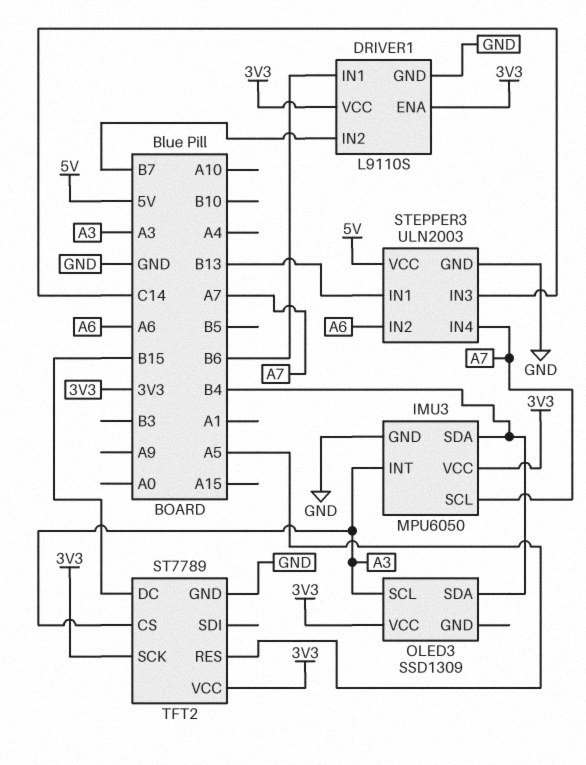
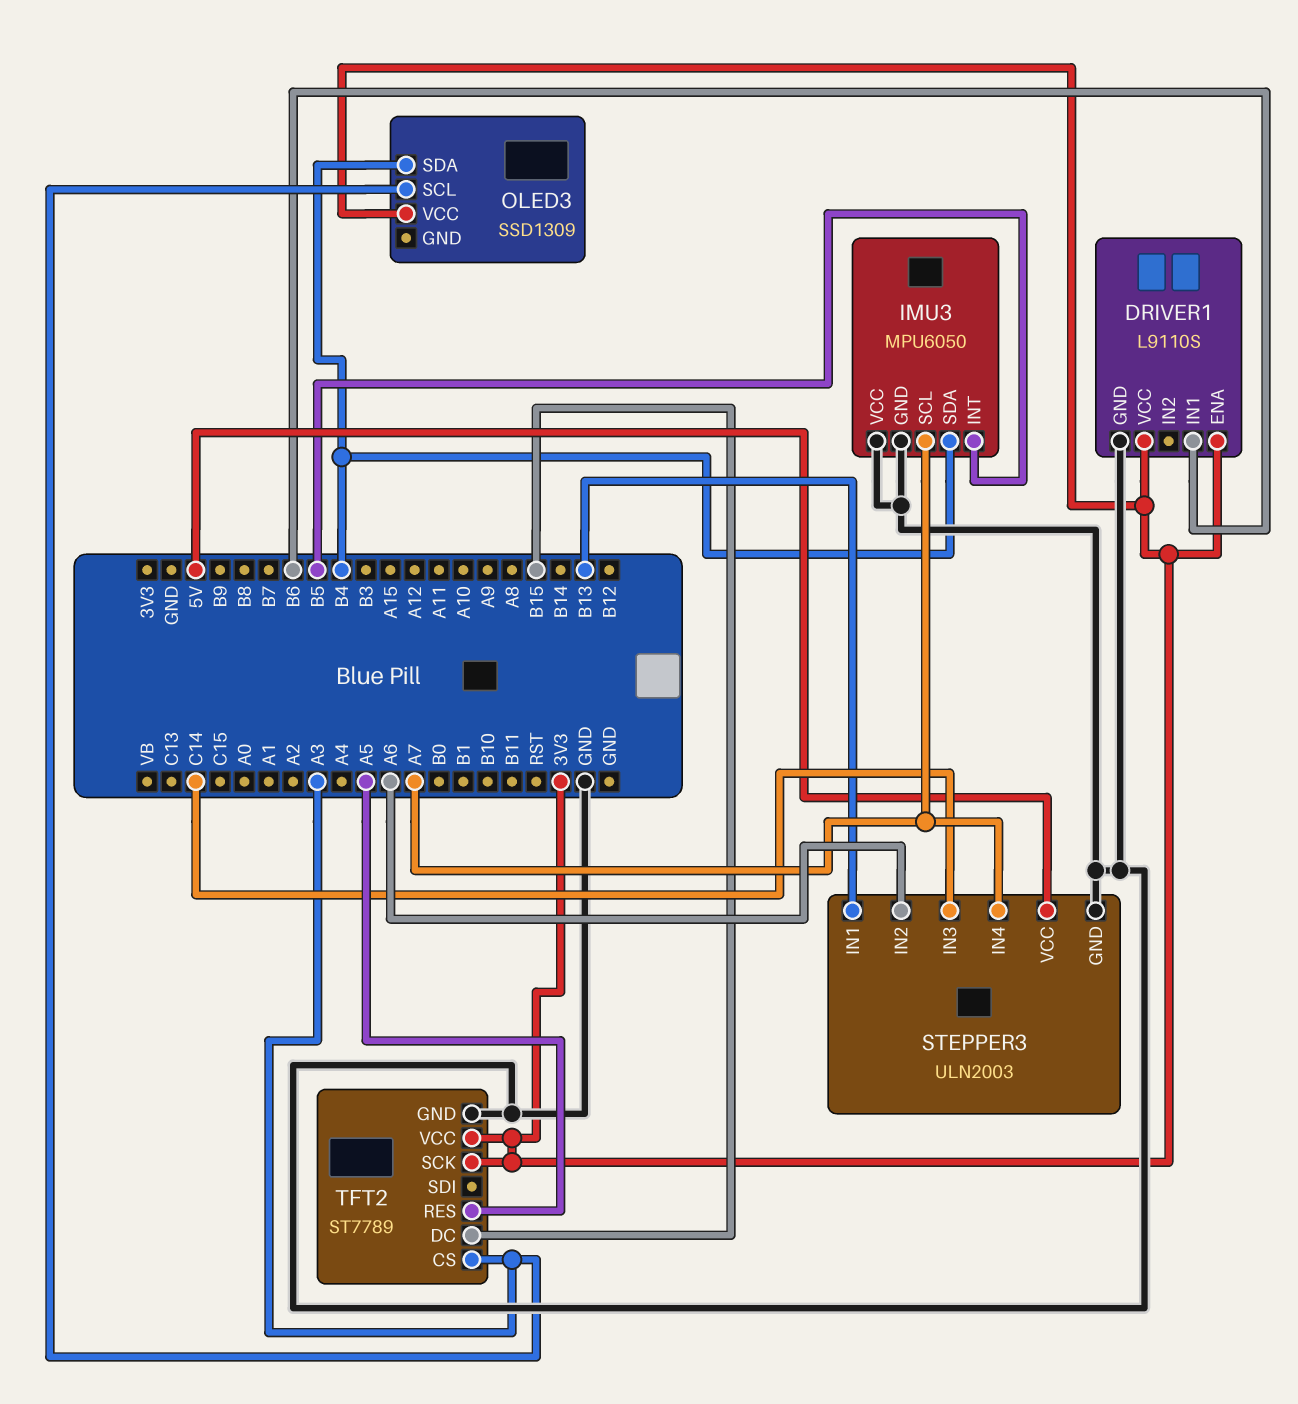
DRIVER1 pin IN2: B7 -> none
IMU3 pin INT: A3 -> B5
IMU3 pin VCC: 3V3 -> GND

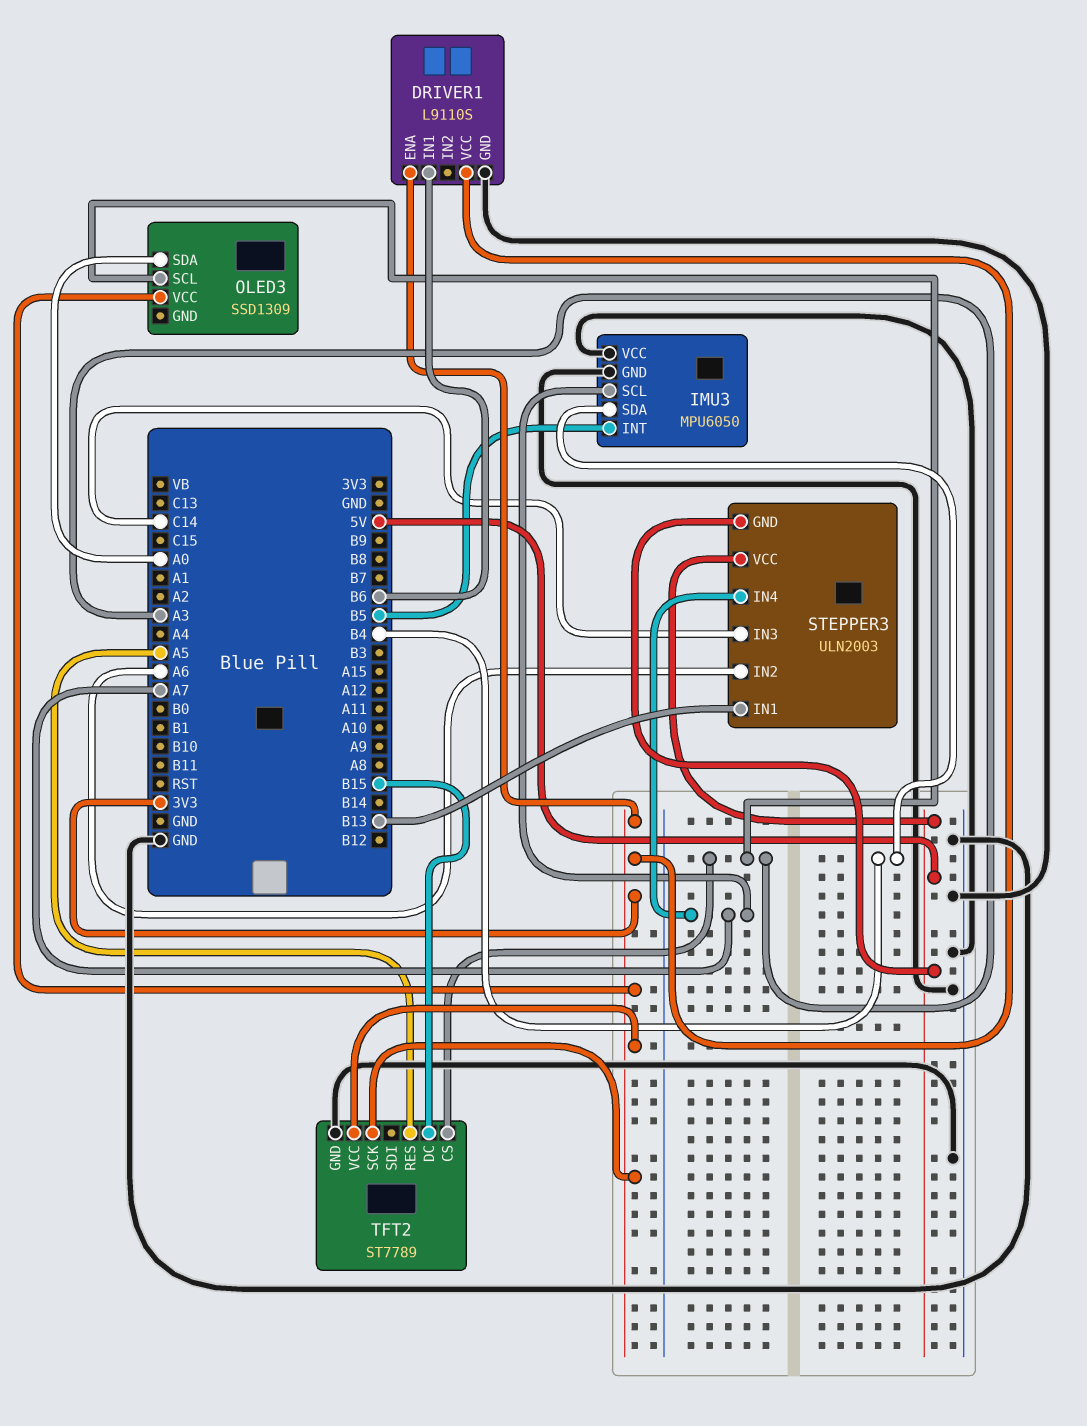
OLED3 pin SDA: B4 -> A0
STEPPER3 pin GND: GND -> 5V

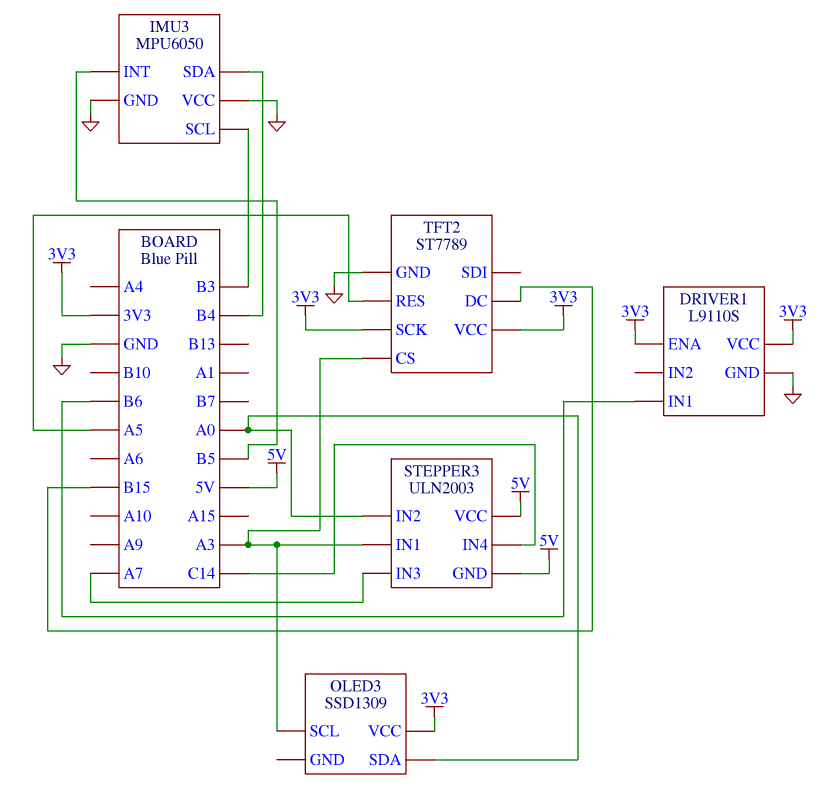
IMU3 pin SCL: A7 -> B3
STEPPER3 pin IN1: B13 -> A3
STEPPER3 pin IN2: A6 -> A0
STEPPER3 pin IN3: C14 -> A7
STEPPER3 pin IN4: A7 -> C14

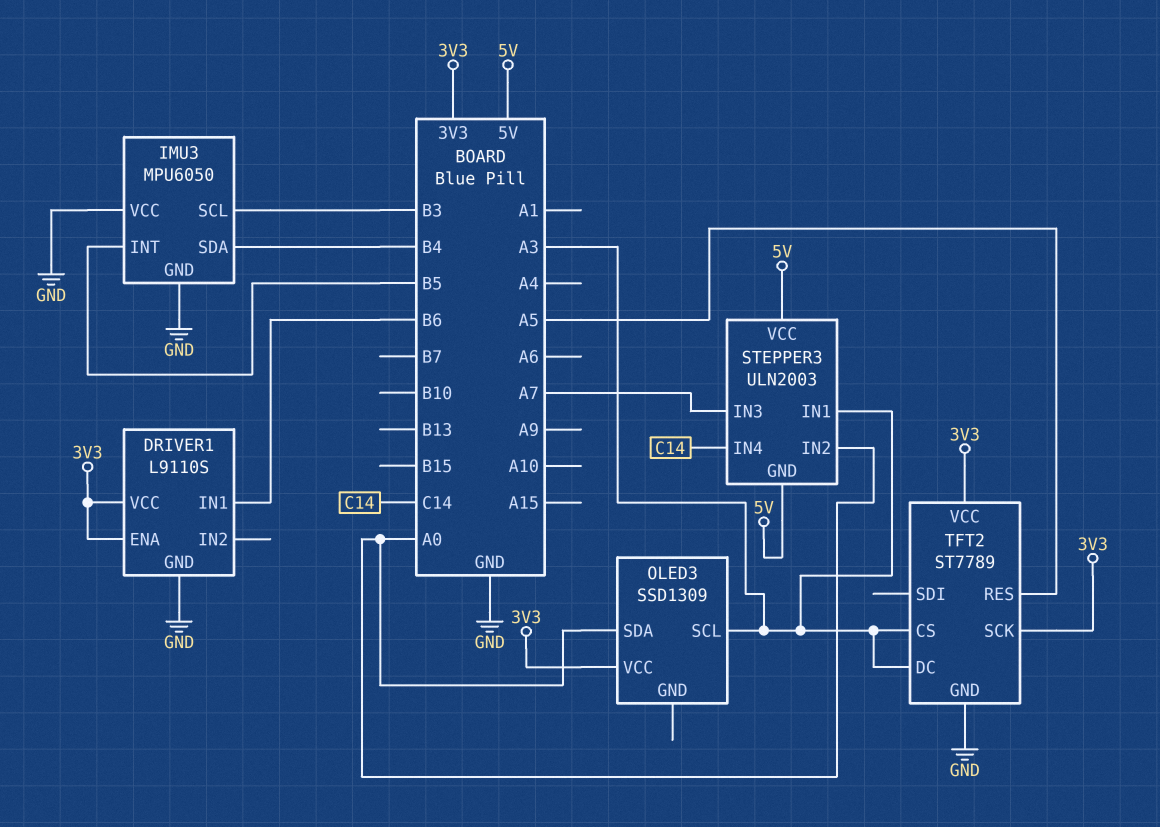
TFT2 pin DC: B15 -> A3

